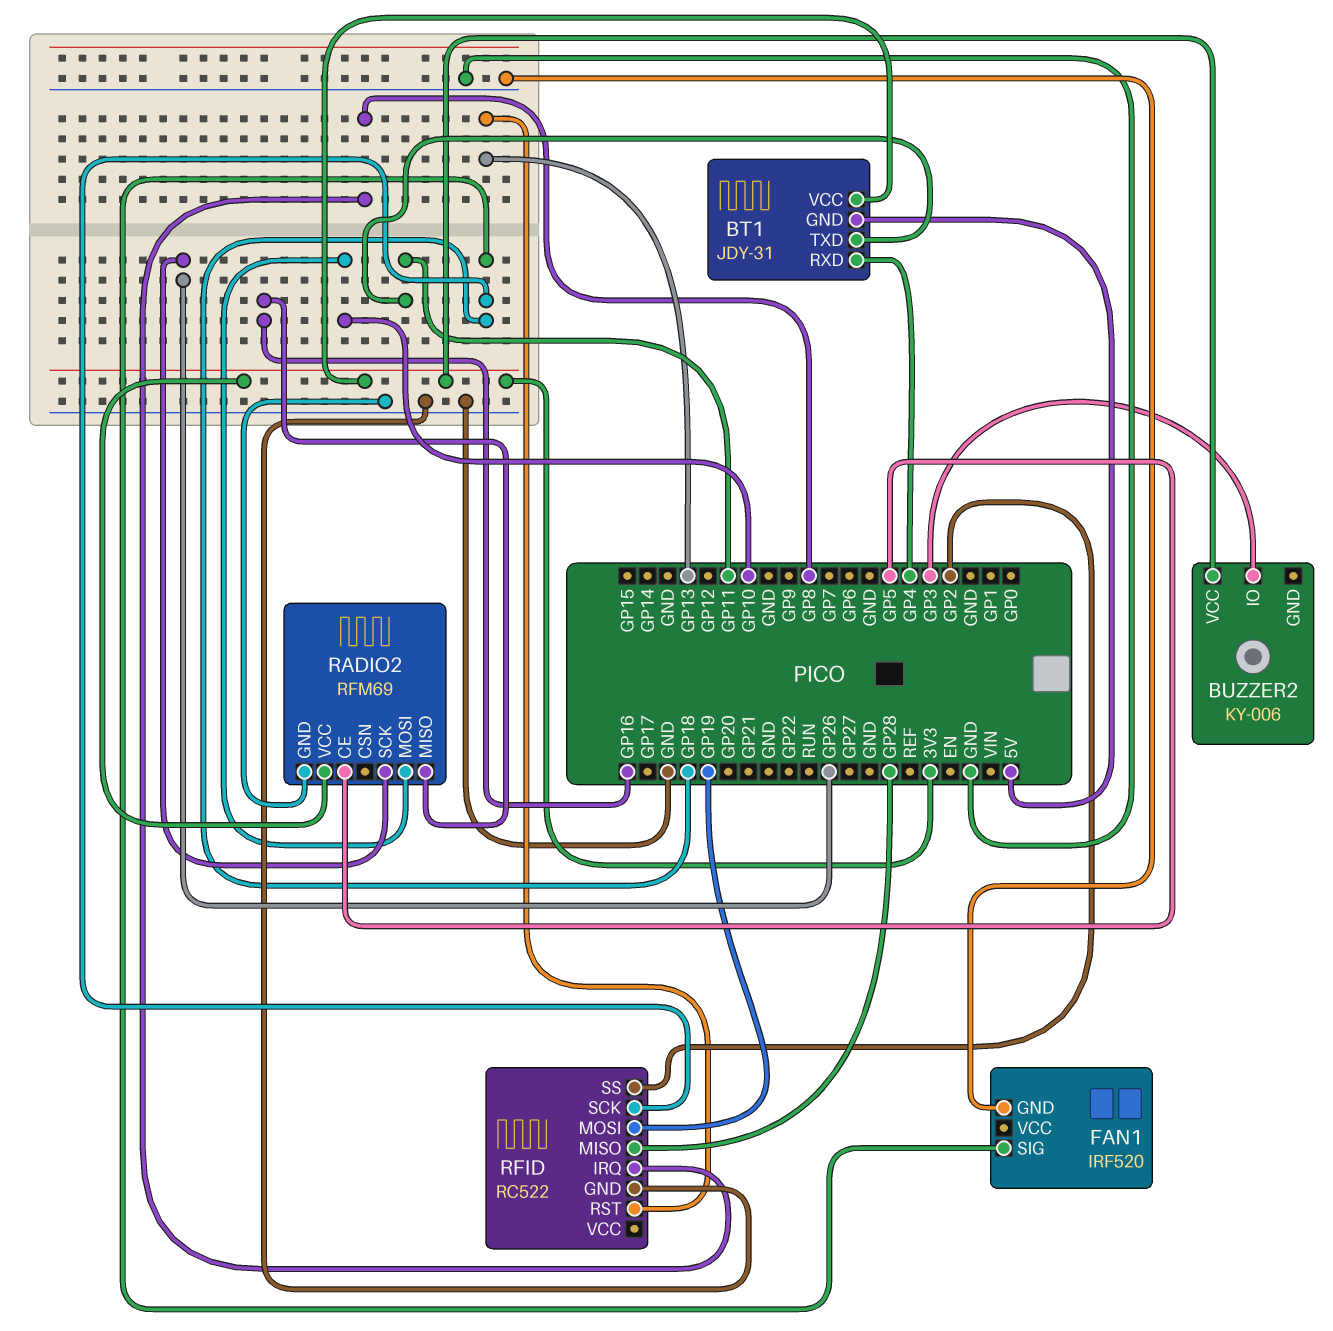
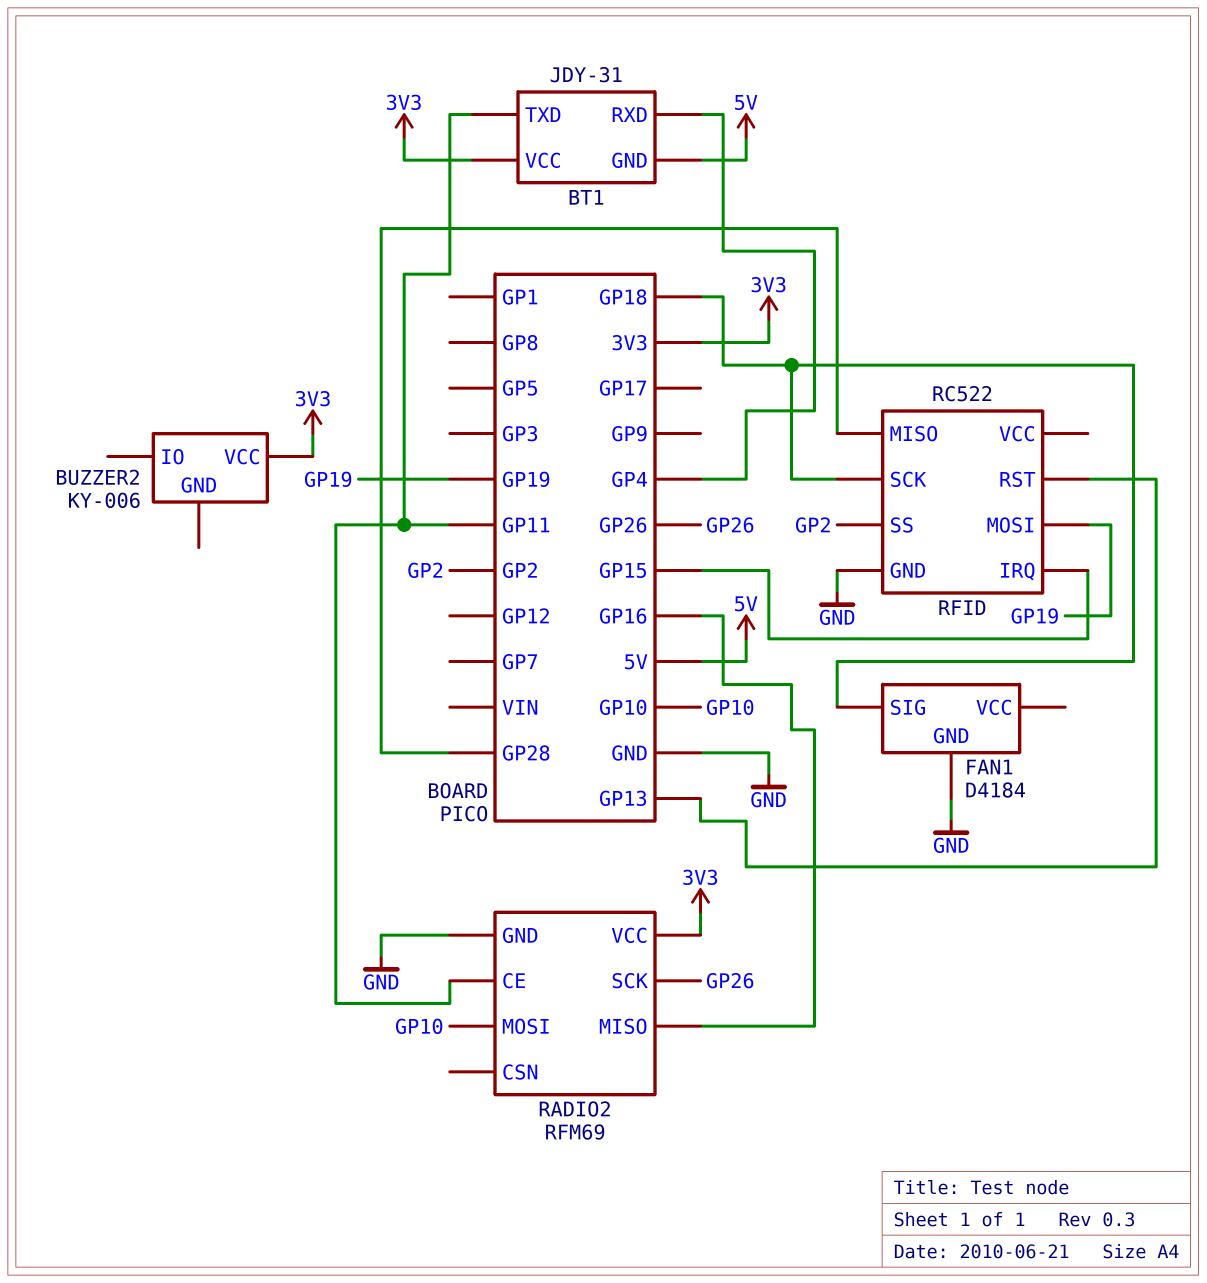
BUZZER2 pin IO: GP3 -> none
FAN1: IRF520 -> D4184
RADIO2 pin CE: GP5 -> GP11
RFID pin IRQ: GP8 -> GP15

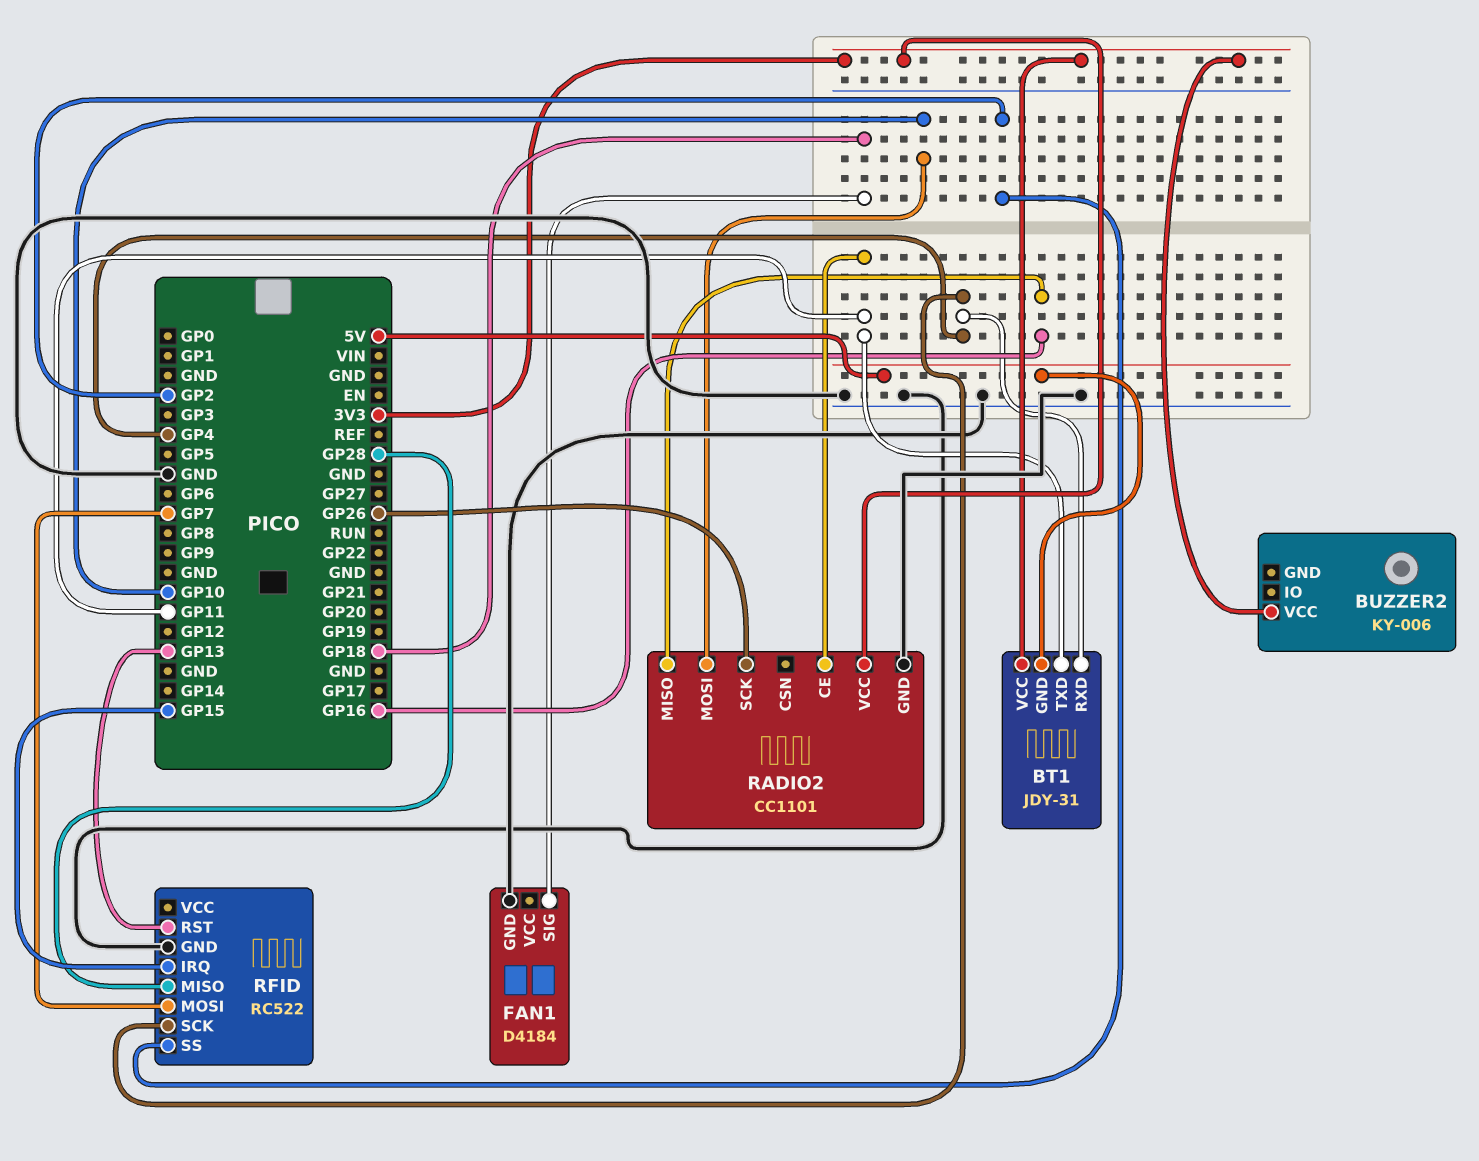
RADIO2: RFM69 -> CC1101
RFID pin MOSI: GP19 -> GP7
RFID pin SCK: GP18 -> GP4

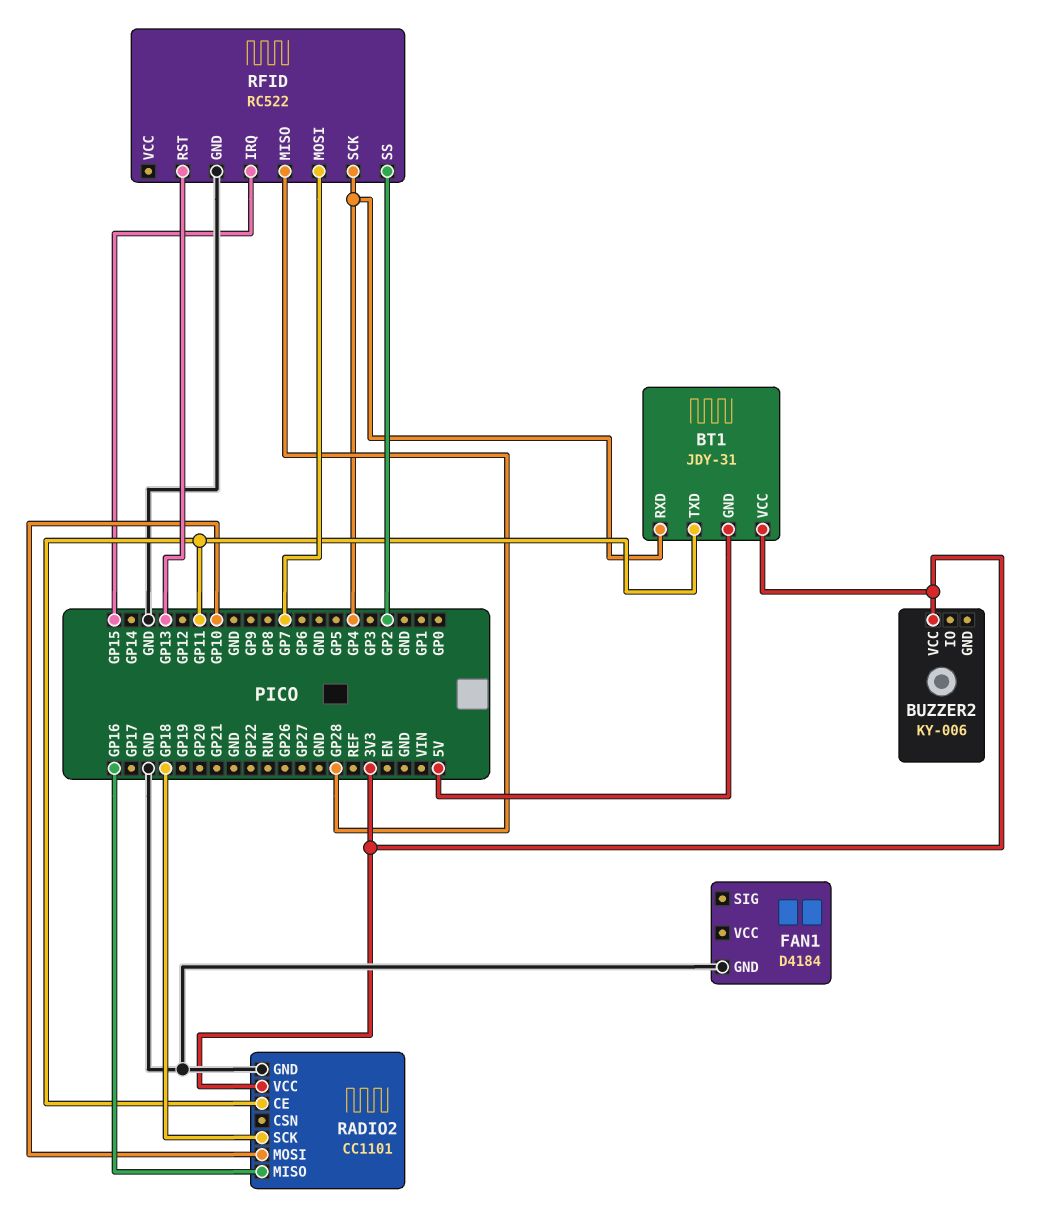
FAN1 pin SIG: GP18 -> none
RADIO2 pin SCK: GP26 -> GP18

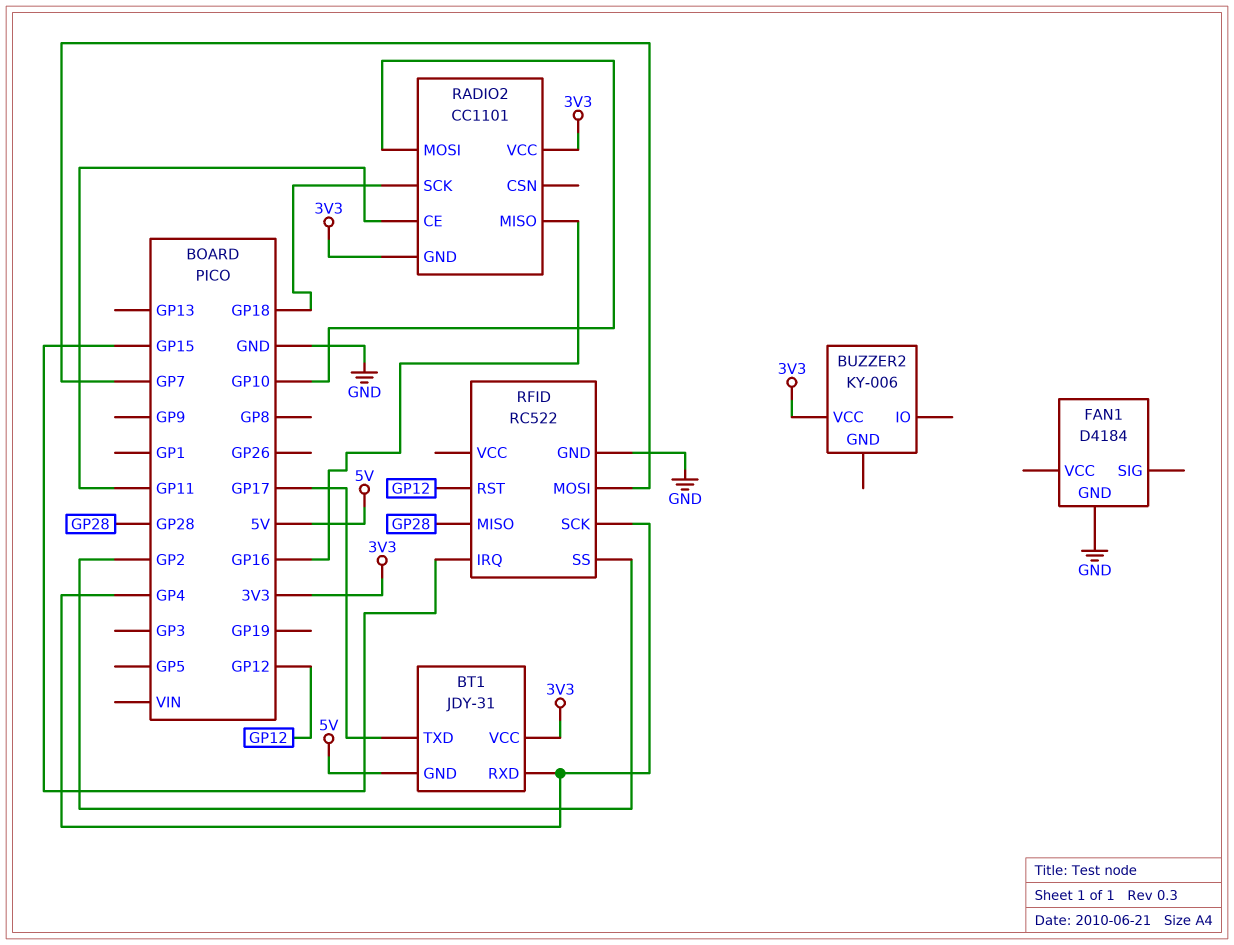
BT1 pin TXD: GP11 -> GP17
RADIO2 pin GND: GND -> 3V3
RFID pin RST: GP13 -> GP12

